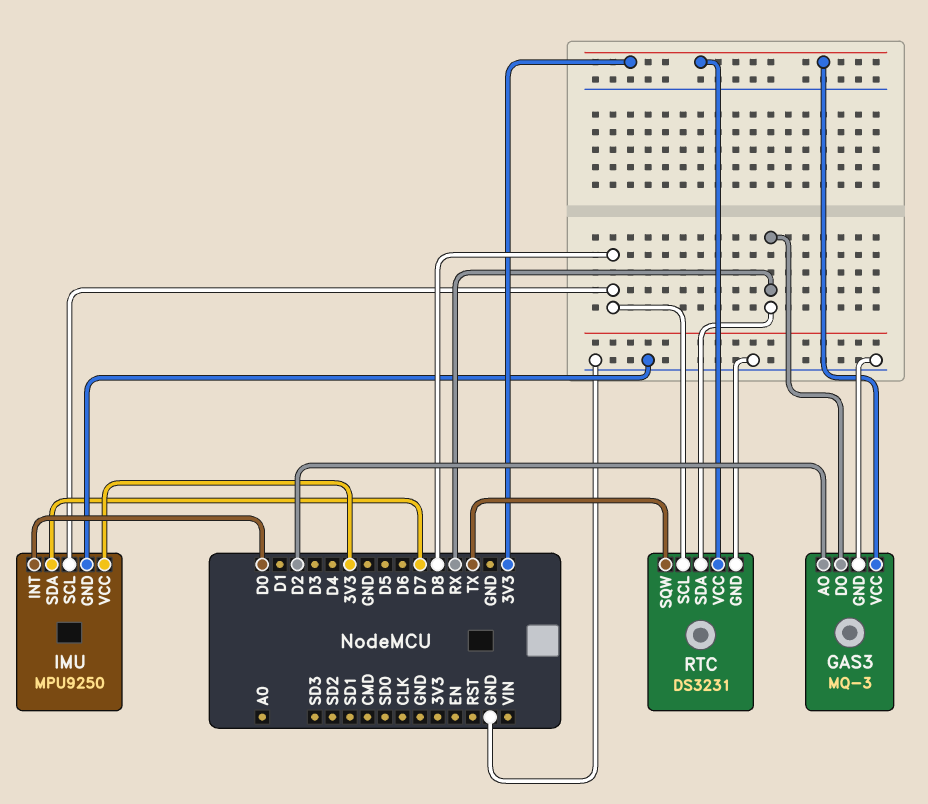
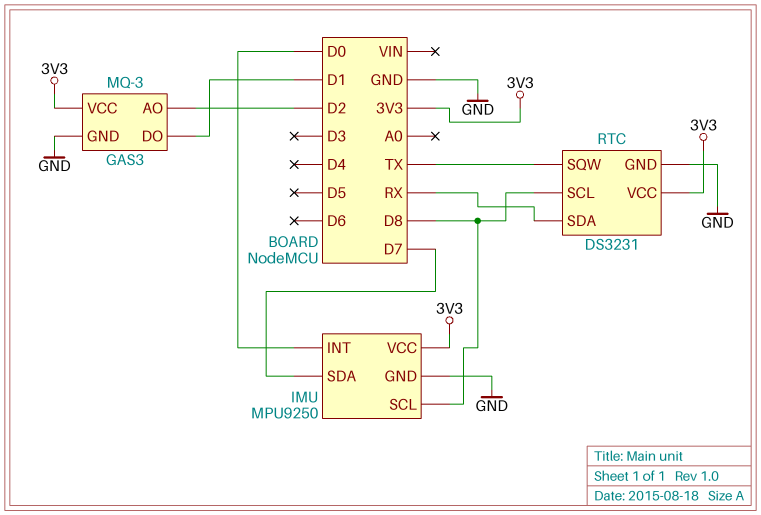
GAS3 pin DO: RX -> D1

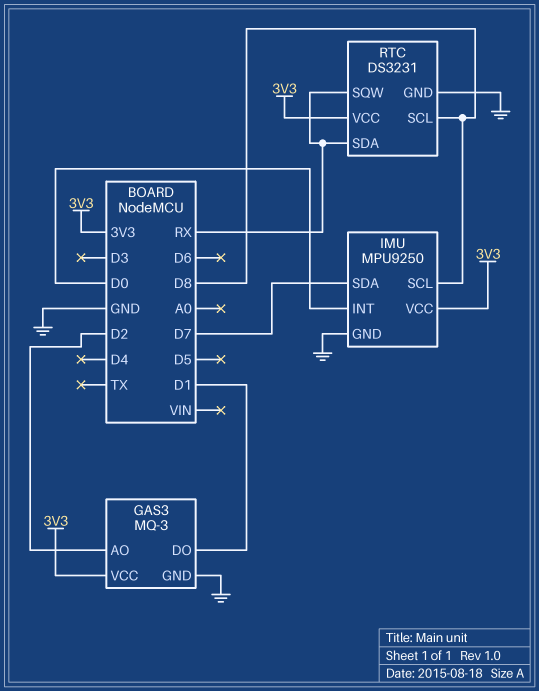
RTC pin SQW: TX -> RX

